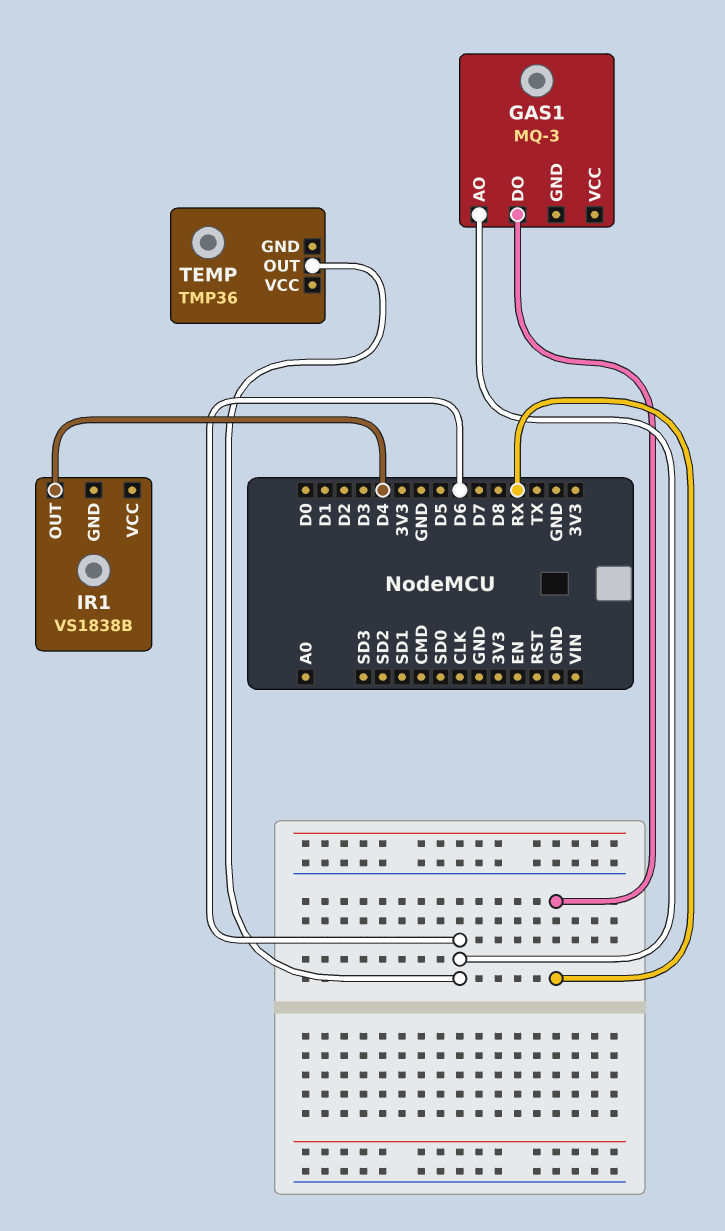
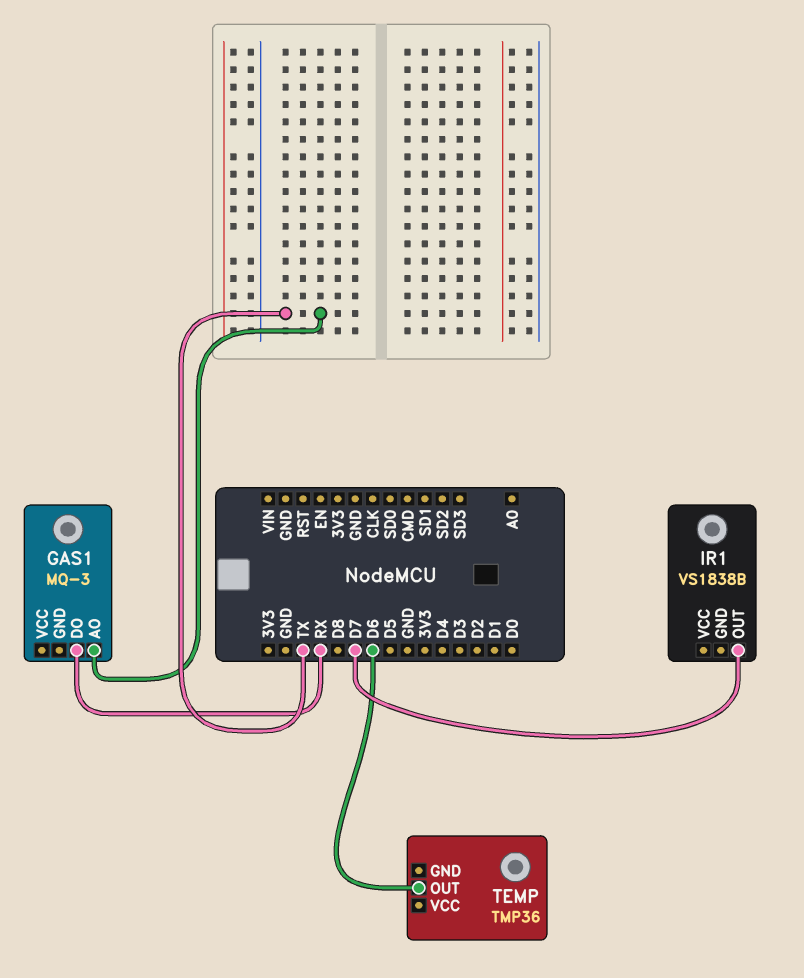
GAS1 pin AO: D6 -> TX
IR1 pin OUT: D4 -> D7

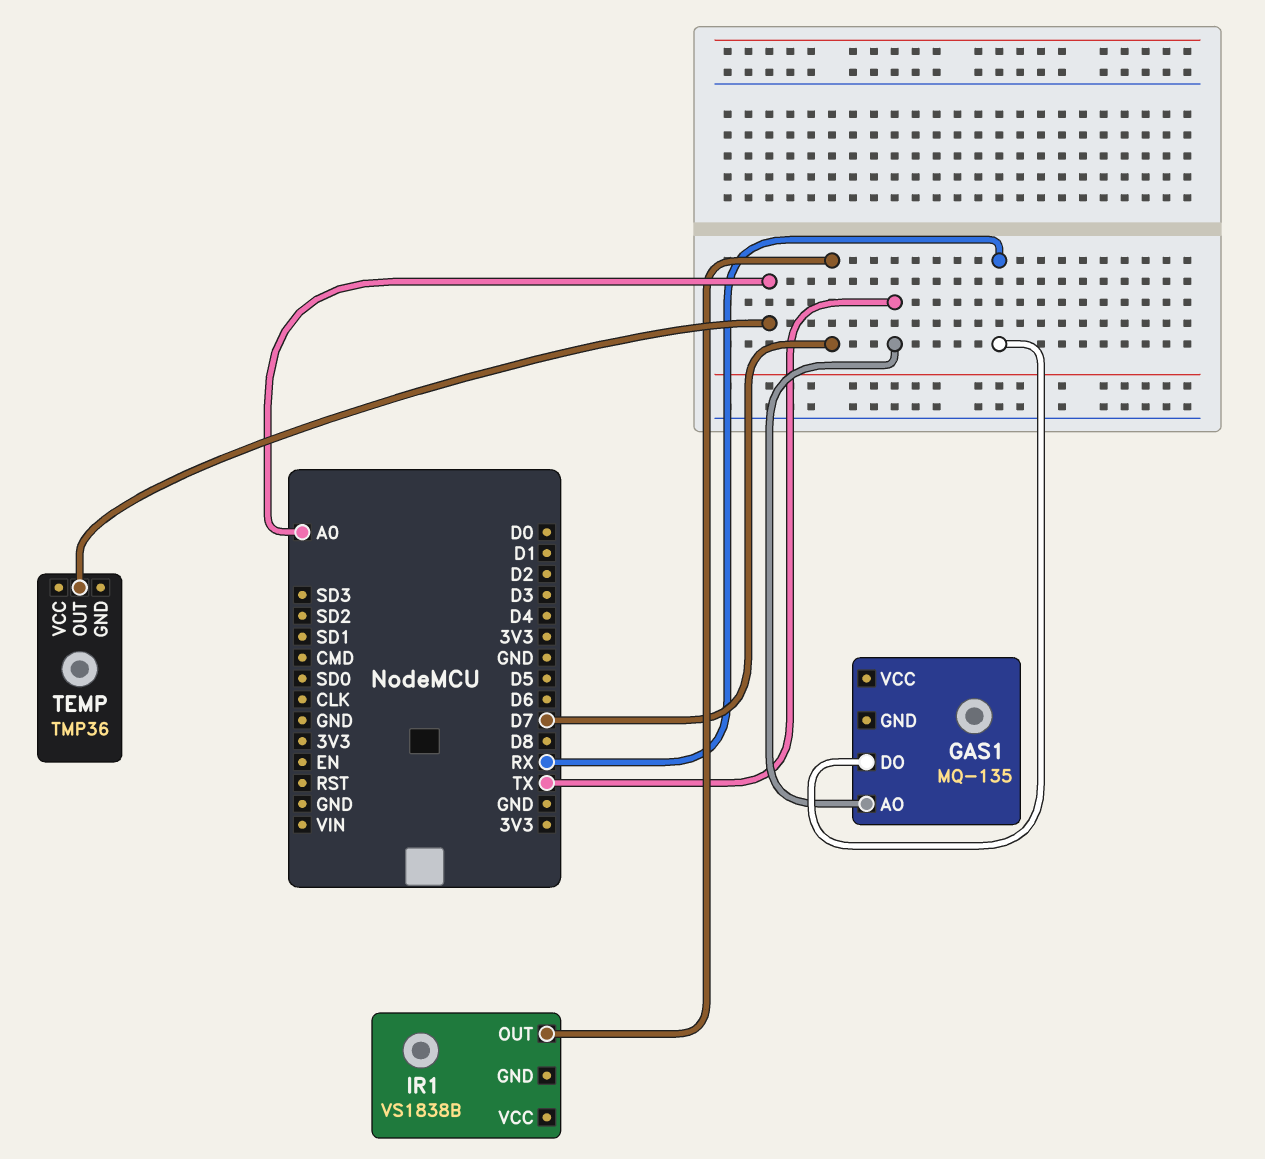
GAS1: MQ-3 -> MQ-135
TEMP pin OUT: D6 -> A0

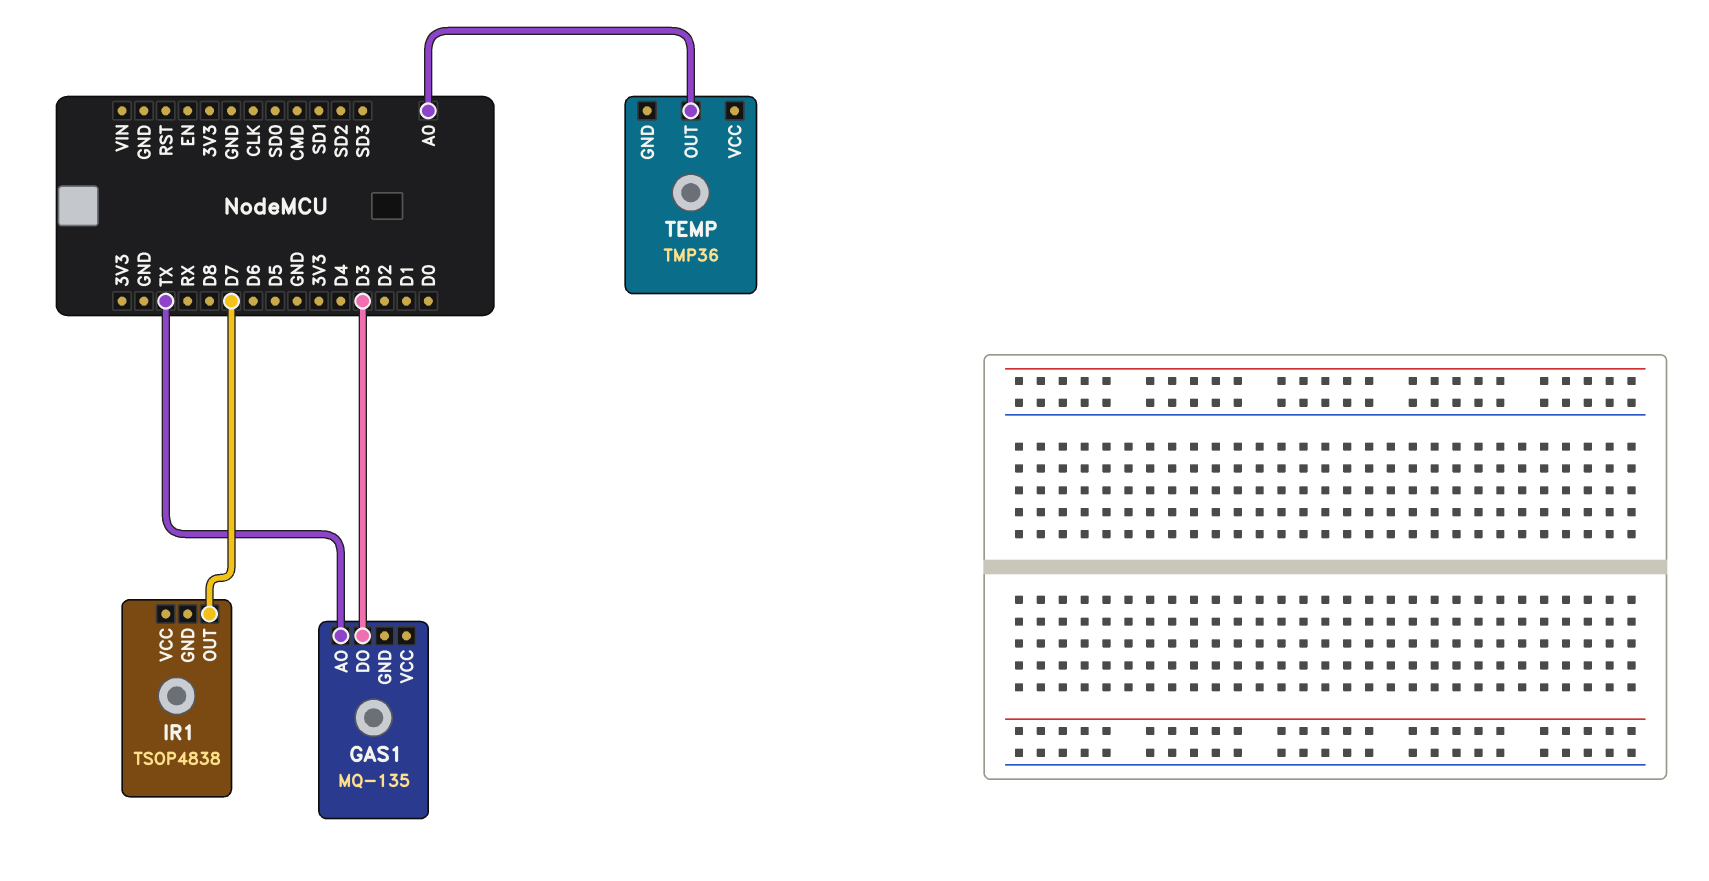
GAS1 pin DO: RX -> D3
IR1: VS1838B -> TSOP4838

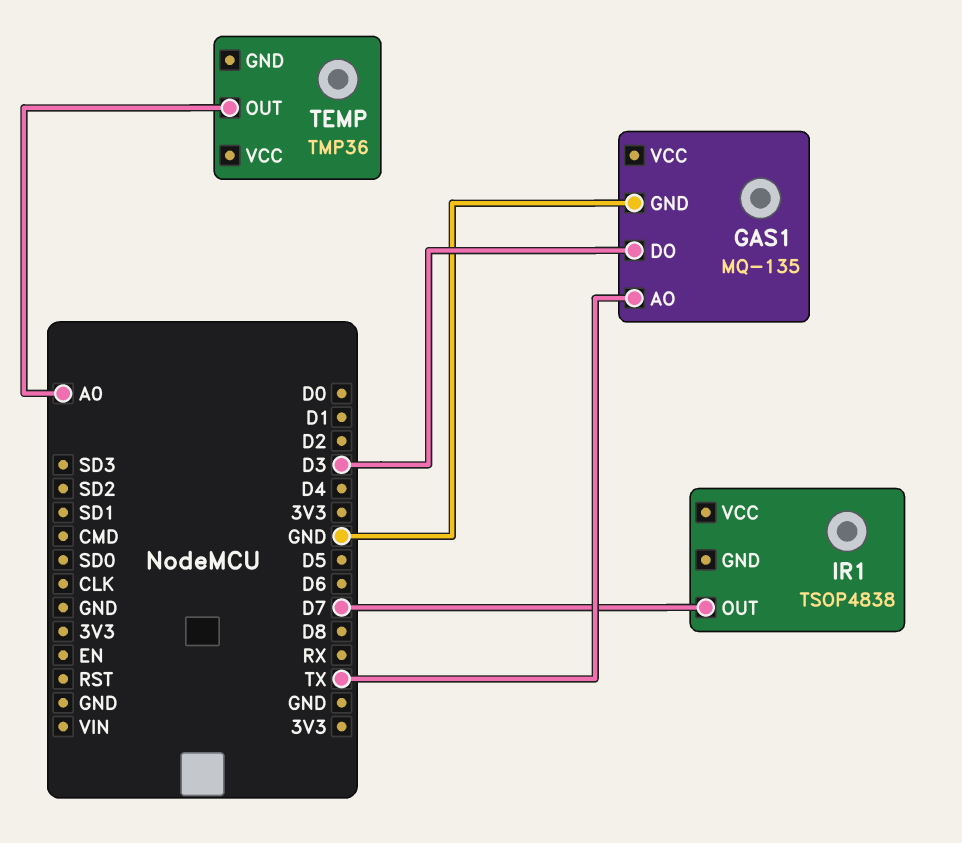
GAS1 pin GND: none -> GND

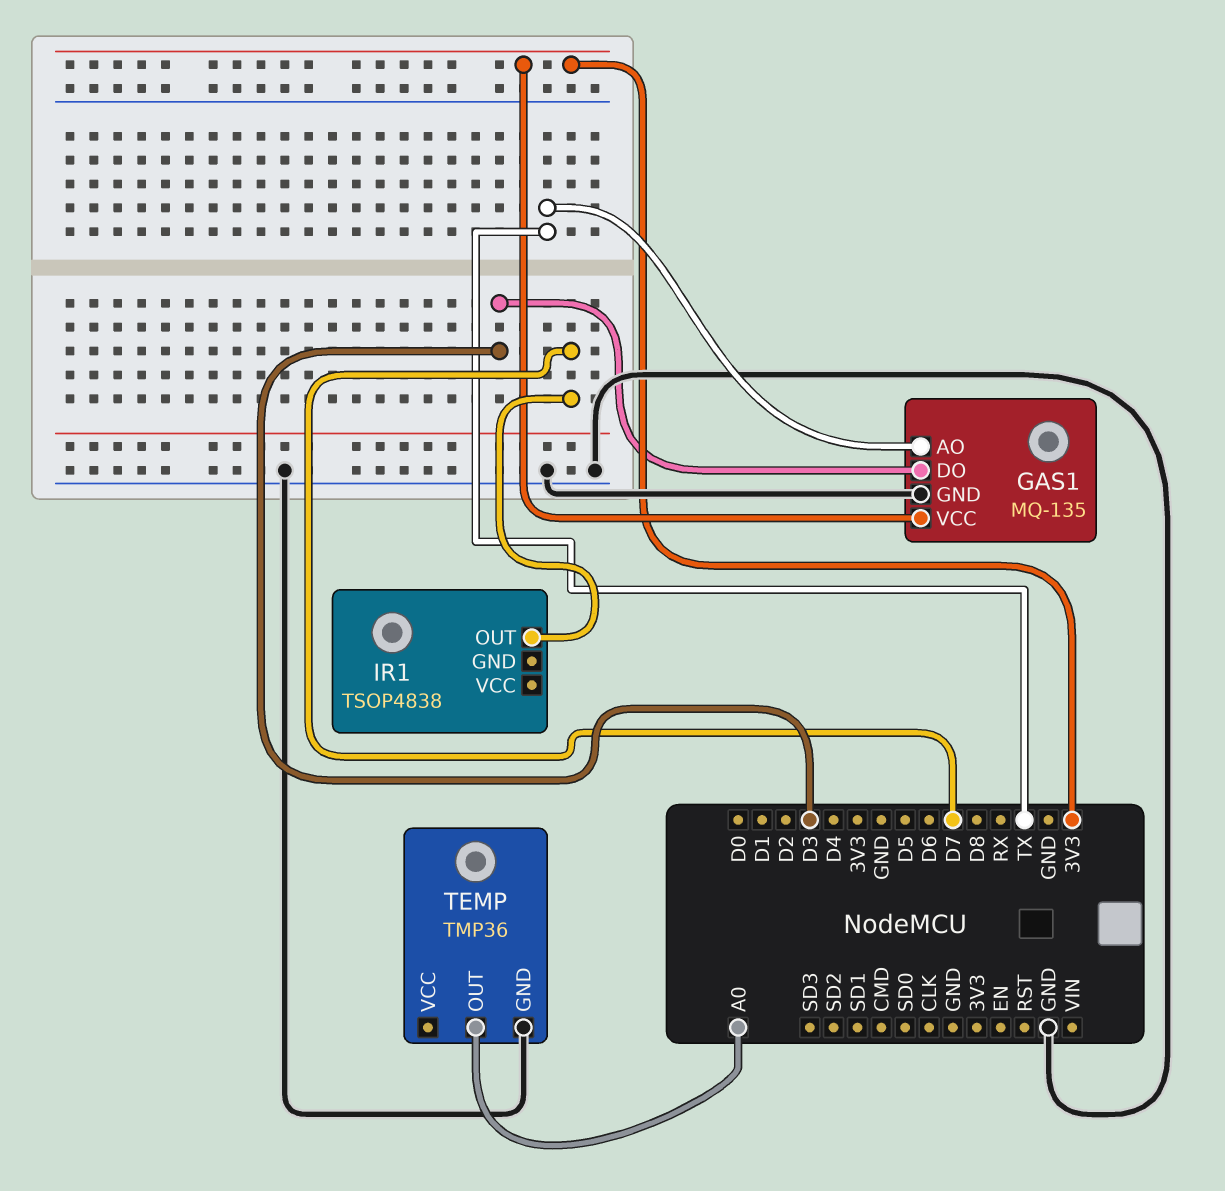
GAS1 pin VCC: none -> 3V3
TEMP pin GND: none -> GND

